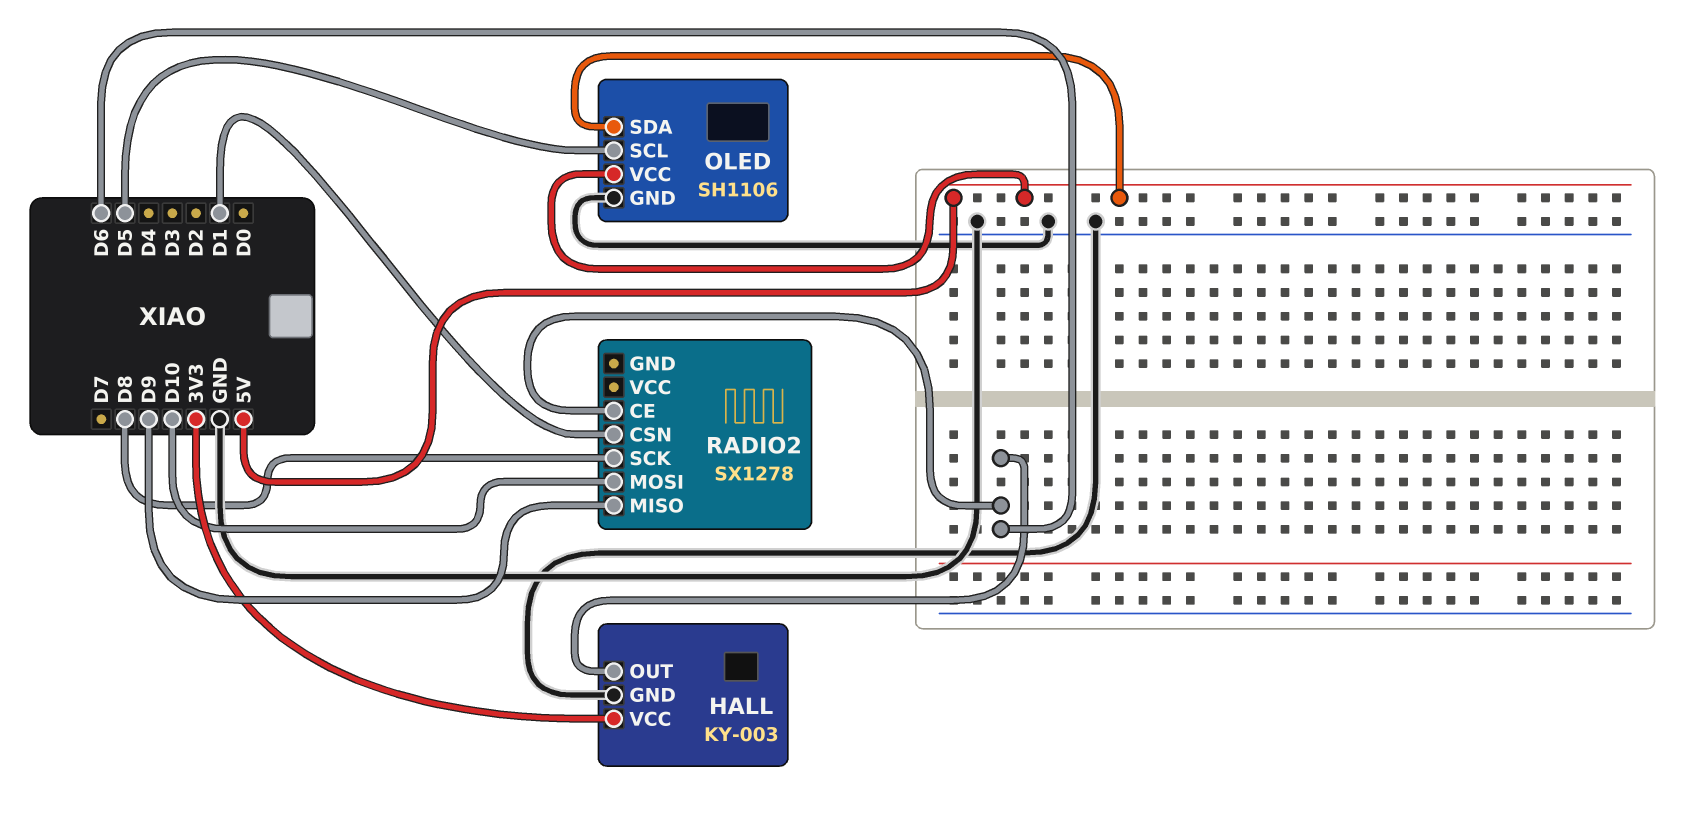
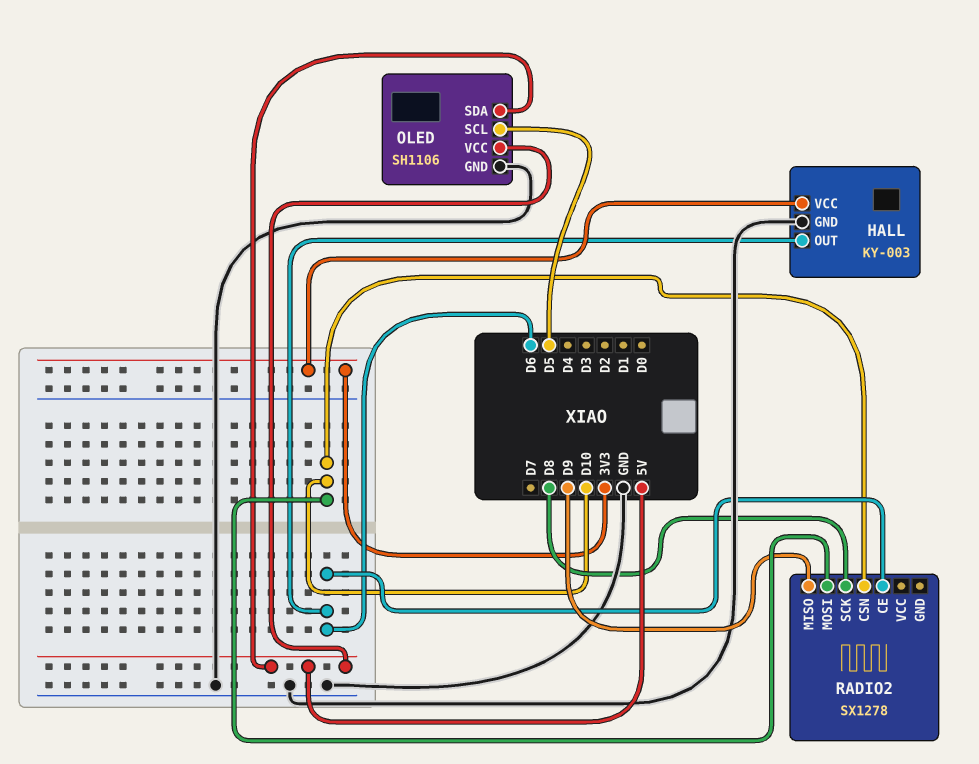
RADIO2 pin CSN: D1 -> D10

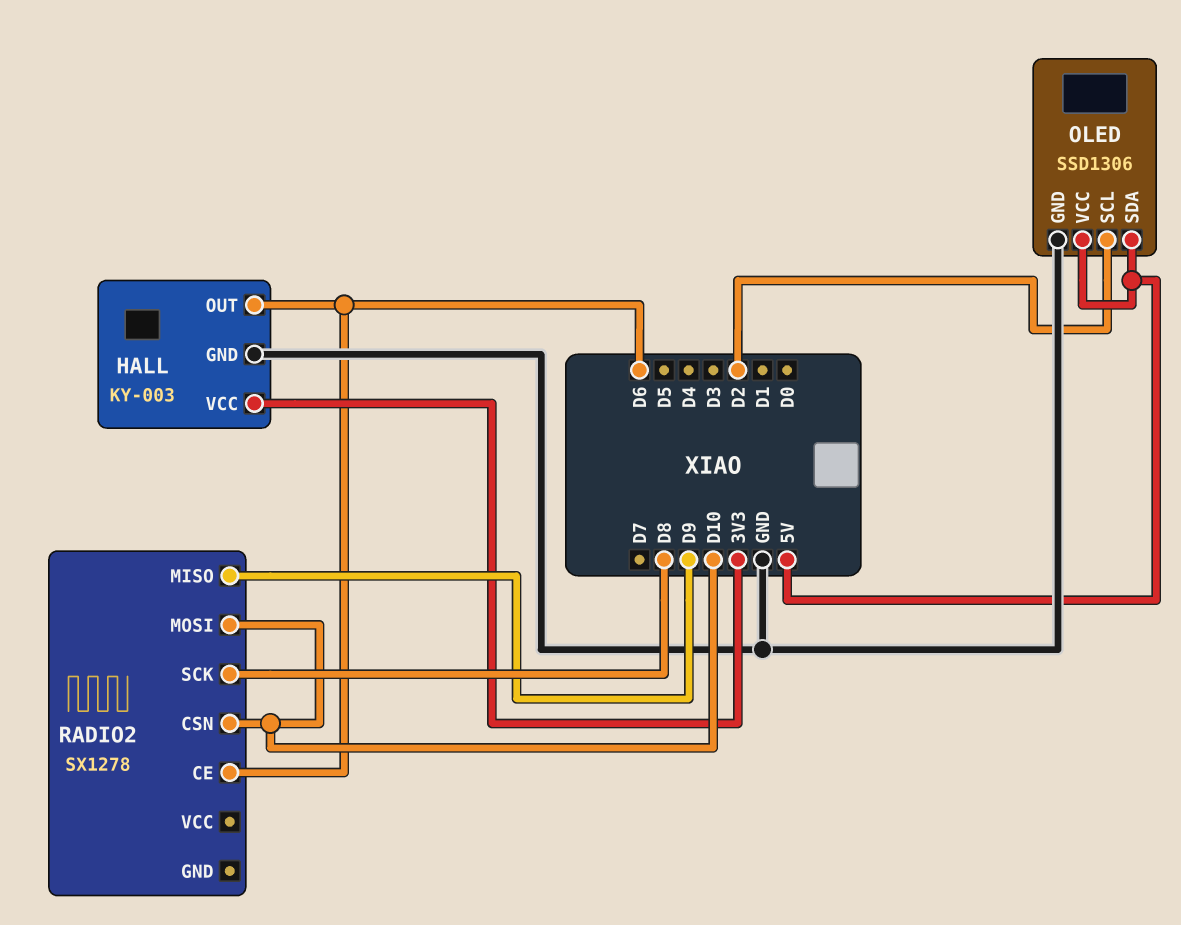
OLED: SH1106 -> SSD1306
OLED pin SCL: D5 -> D2

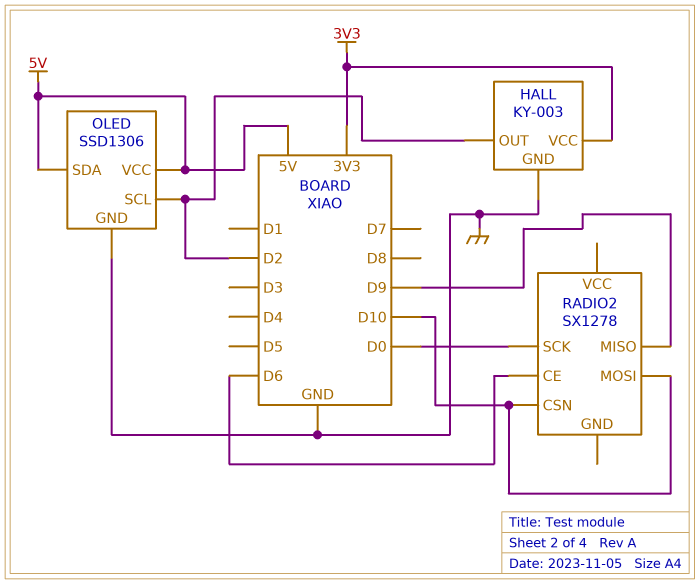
HALL pin OUT: D6 -> D2
RADIO2 pin SCK: D8 -> D0

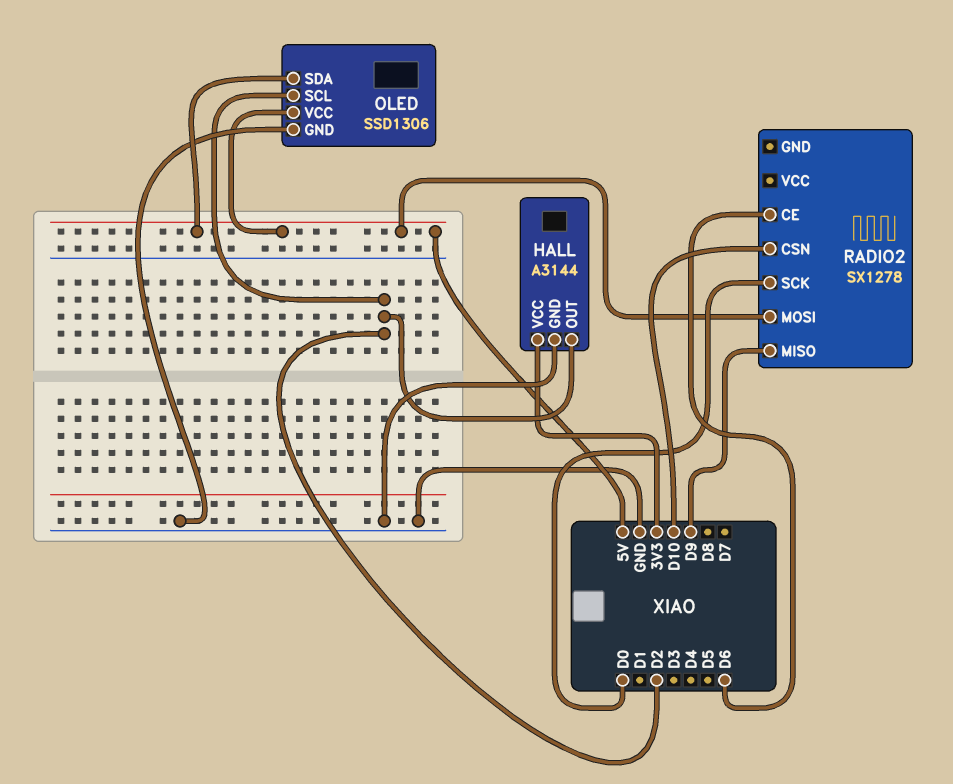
HALL: KY-003 -> A3144
RADIO2 pin MOSI: D10 -> 5V

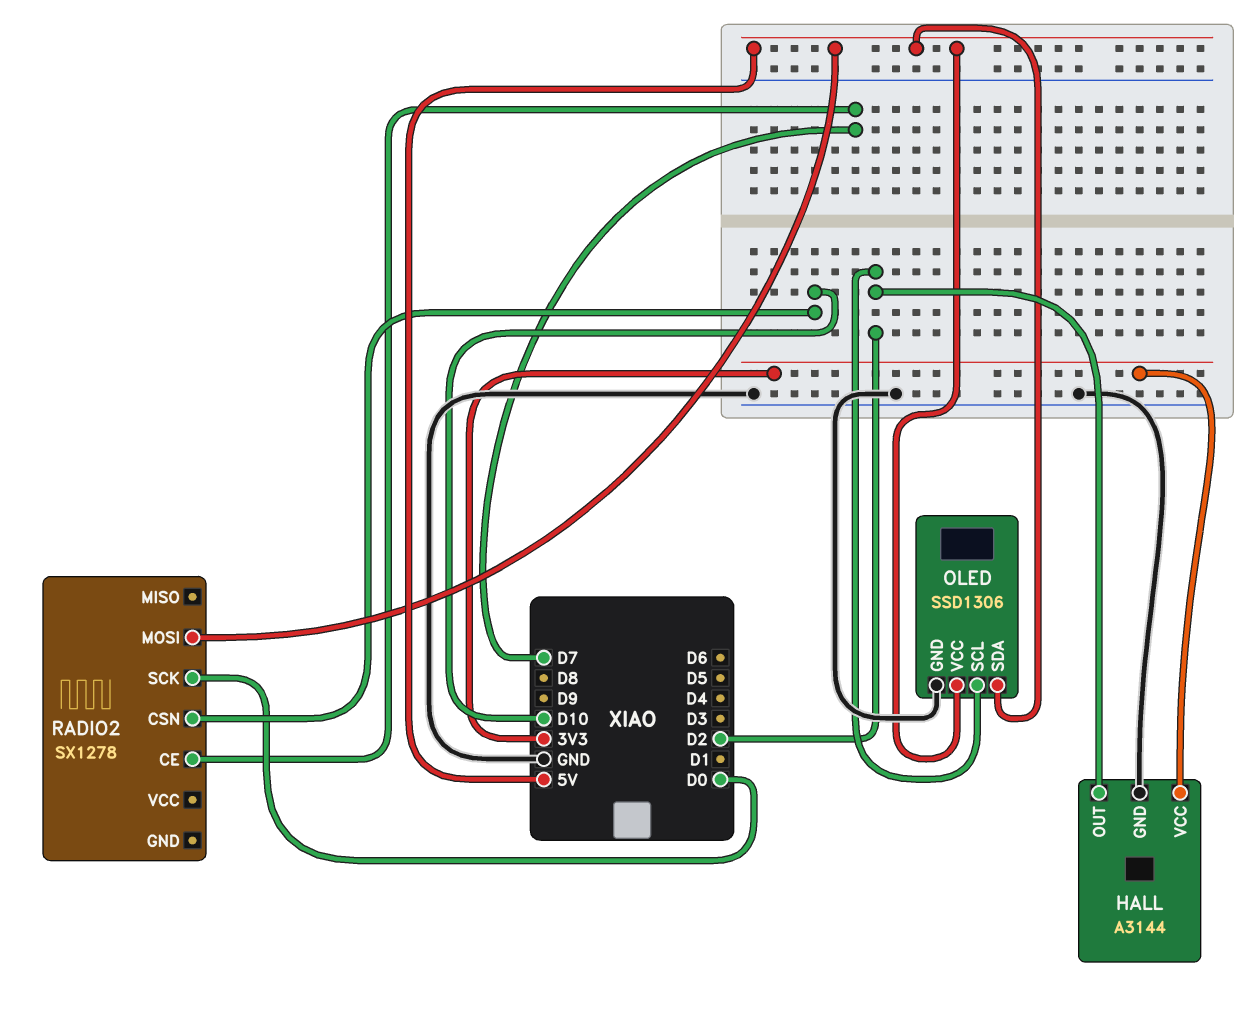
RADIO2 pin CE: D6 -> D7
RADIO2 pin MISO: D9 -> none

